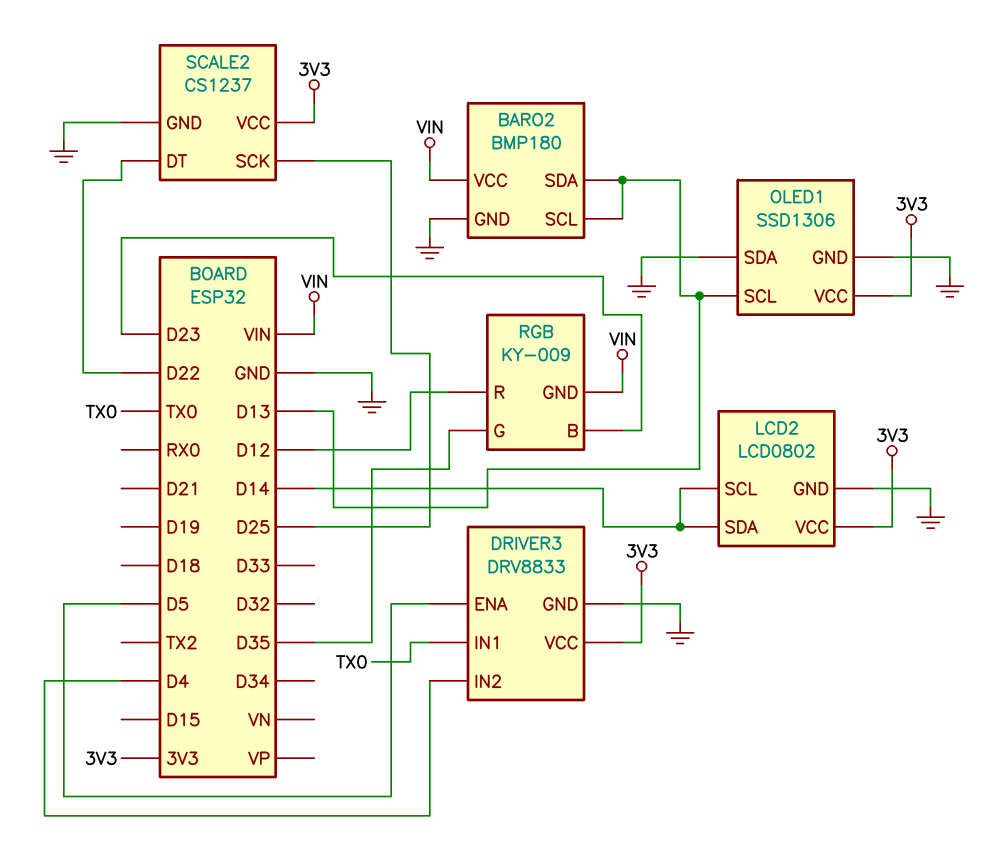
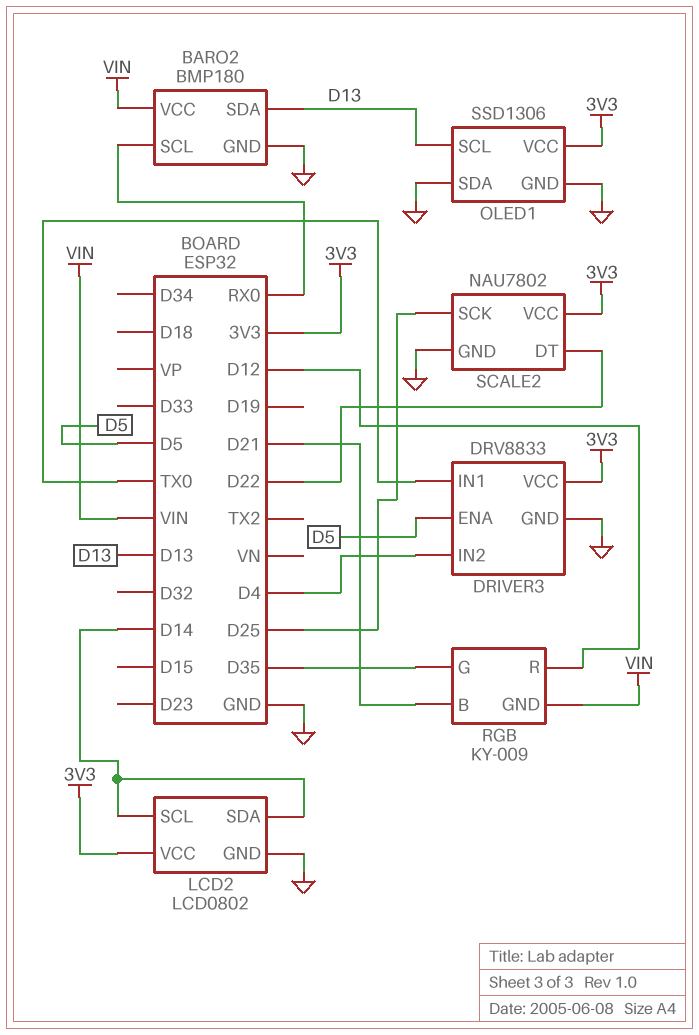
BARO2 pin SCL: D13 -> RX0
RGB pin B: D23 -> D21
SCALE2: CS1237 -> NAU7802

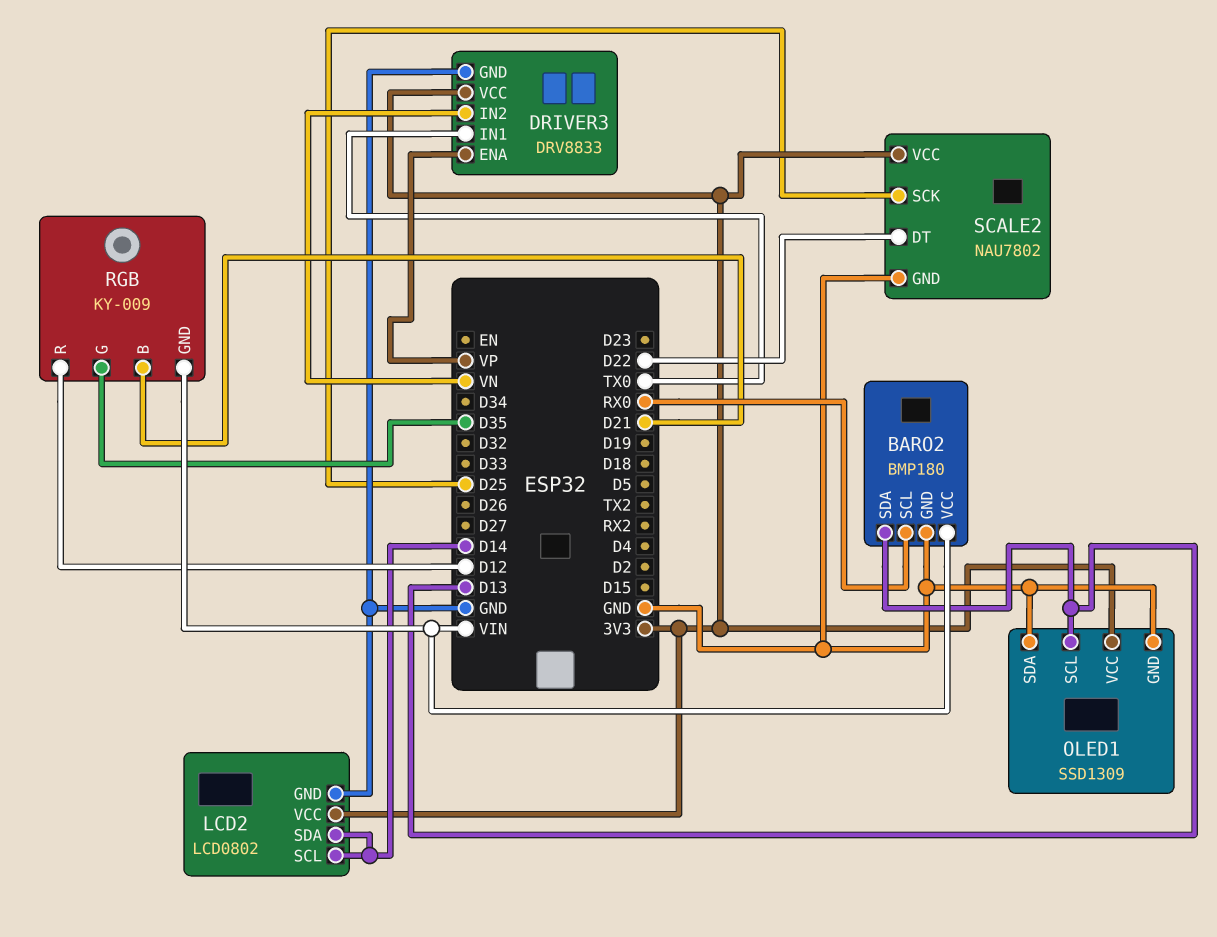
DRIVER3 pin ENA: D5 -> VP
DRIVER3 pin IN2: D4 -> VN
OLED1: SSD1306 -> SSD1309

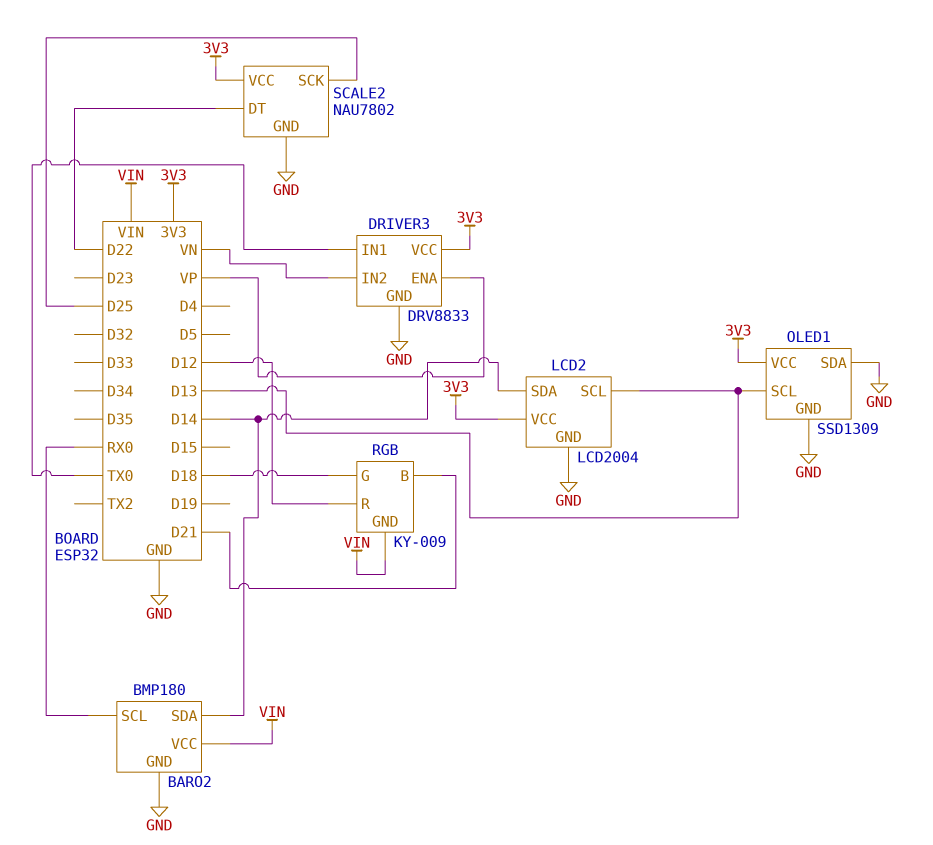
BARO2 pin SDA: D13 -> D14
LCD2: LCD0802 -> LCD2004
LCD2 pin SCL: D14 -> D13
RGB pin G: D35 -> D18

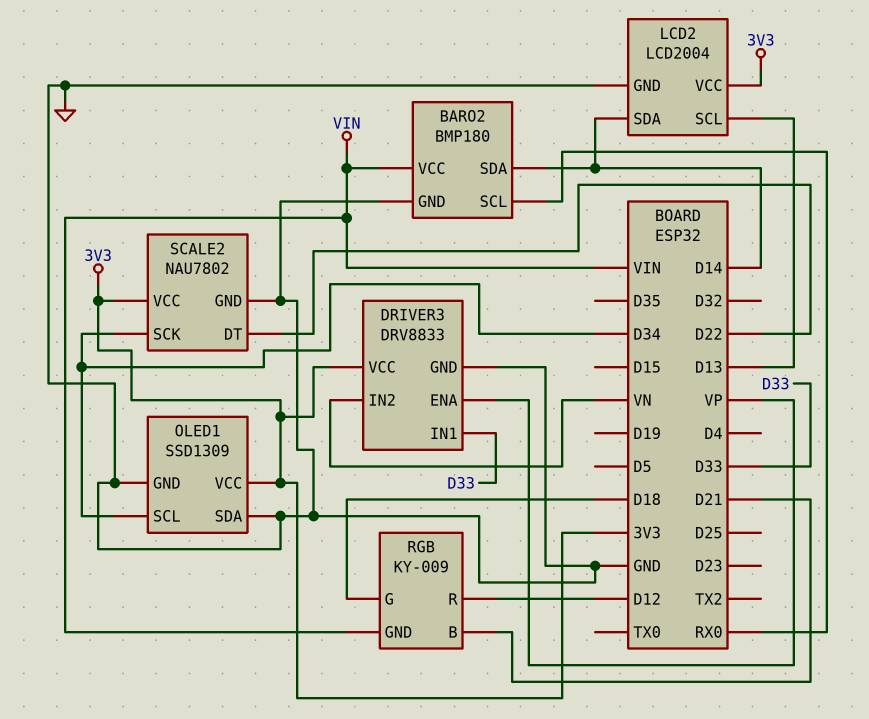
DRIVER3 pin IN1: TX0 -> D33
OLED1 pin SCL: D13 -> D34
SCALE2 pin SCK: D25 -> D34

